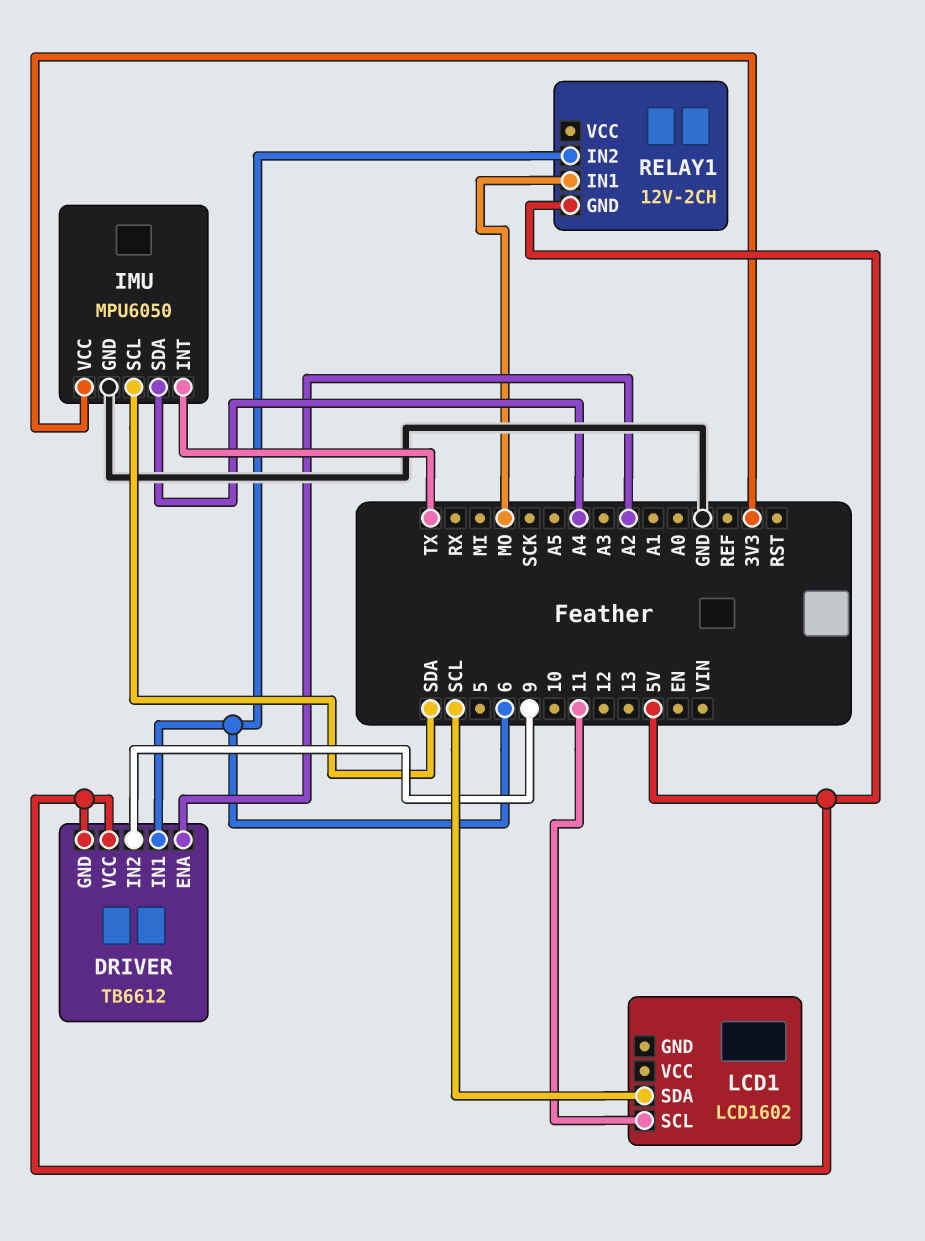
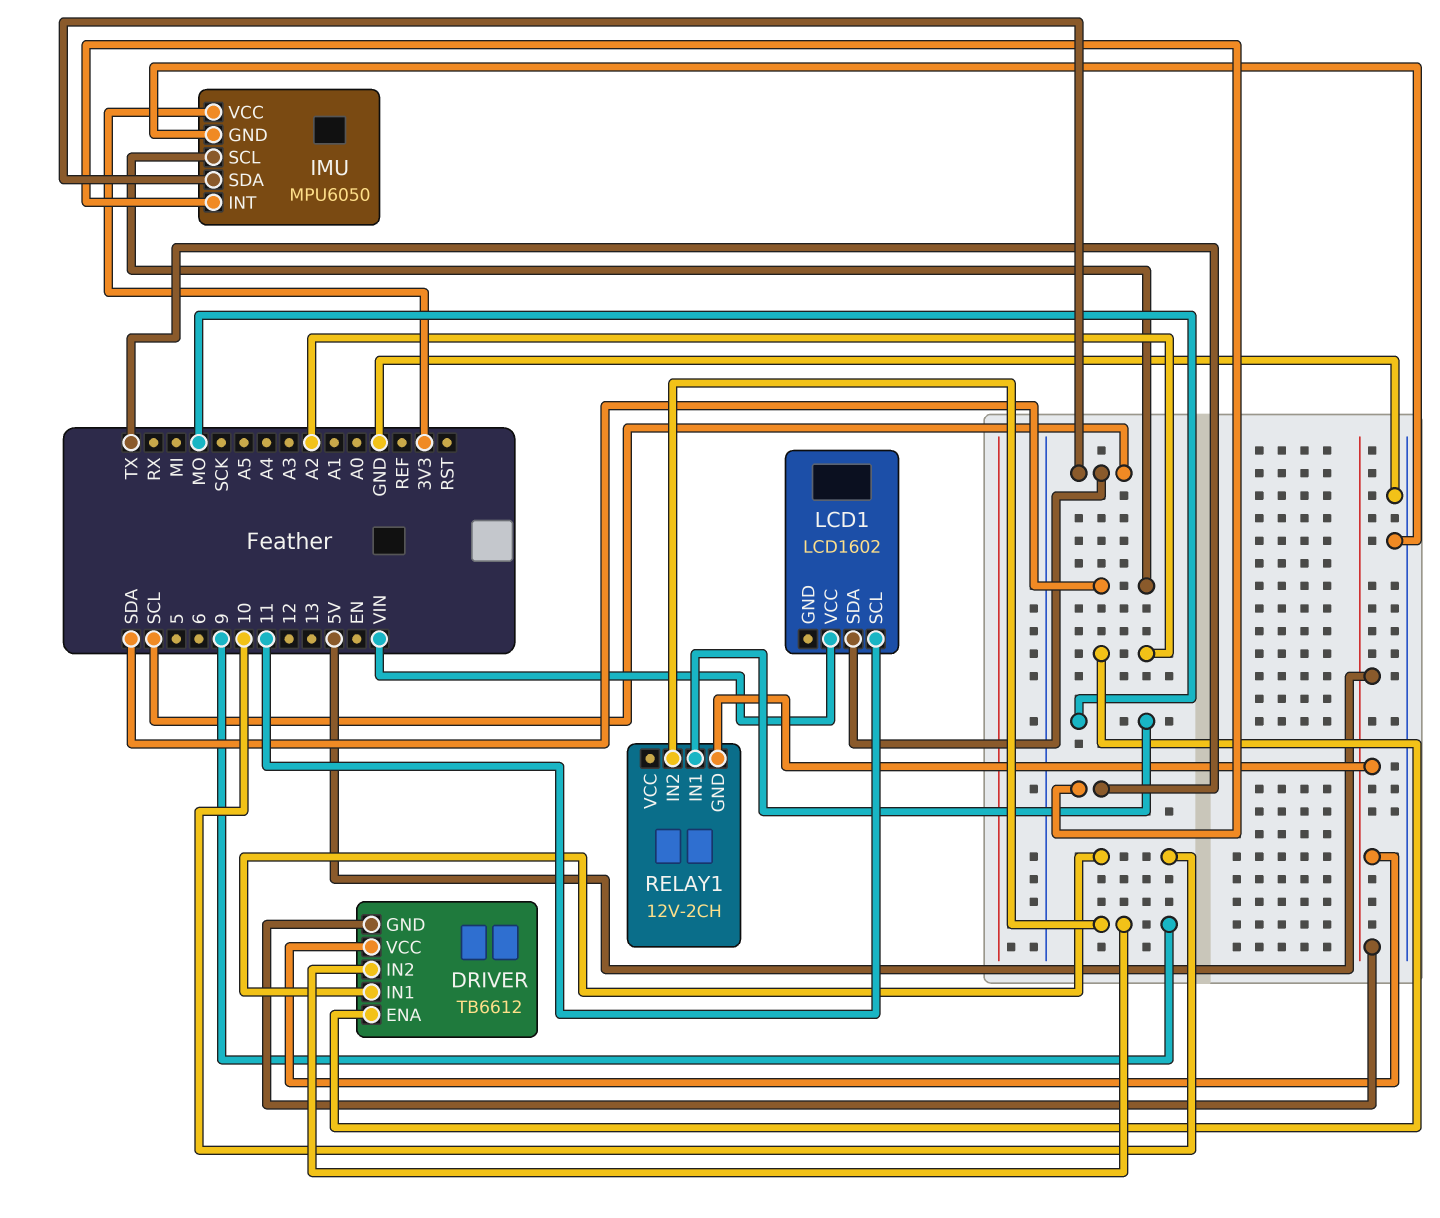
DRIVER pin IN1: 6 -> 10
IMU pin SDA: A4 -> SCL
LCD1 pin VCC: none -> VIN
RELAY1 pin IN2: 6 -> 9

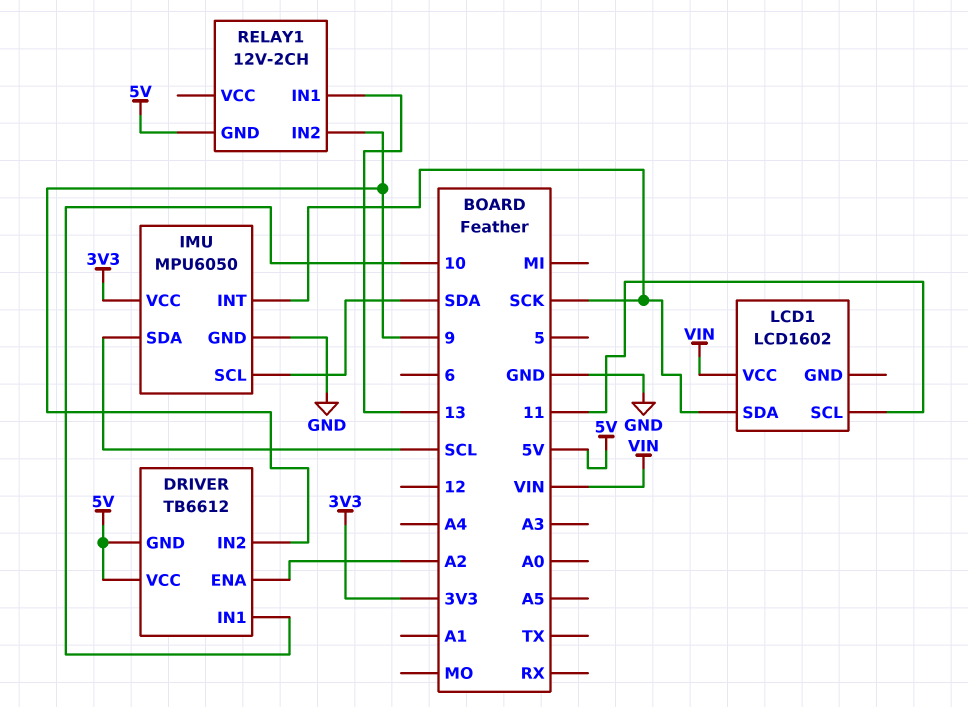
IMU pin INT: TX -> SCK
LCD1 pin SDA: SCL -> SCK
RELAY1 pin IN1: MO -> 13

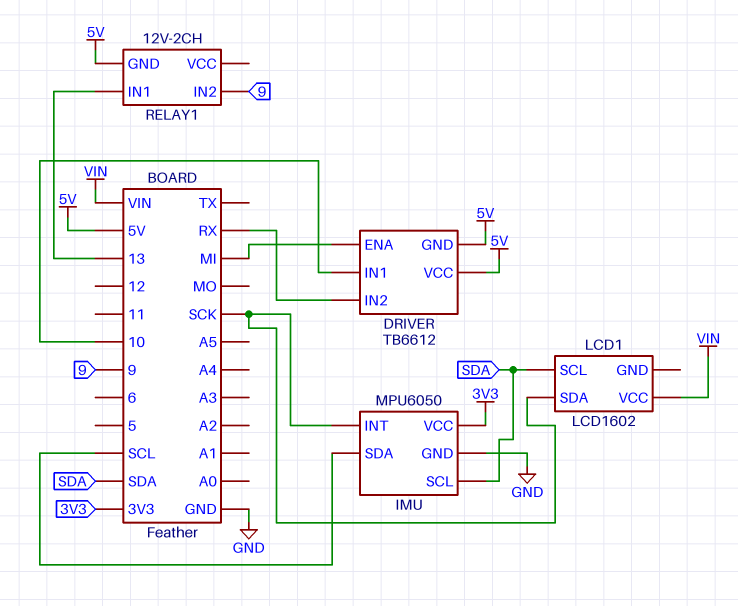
DRIVER pin ENA: A2 -> MI
DRIVER pin IN2: 9 -> RX
LCD1 pin SCL: 11 -> SDA

